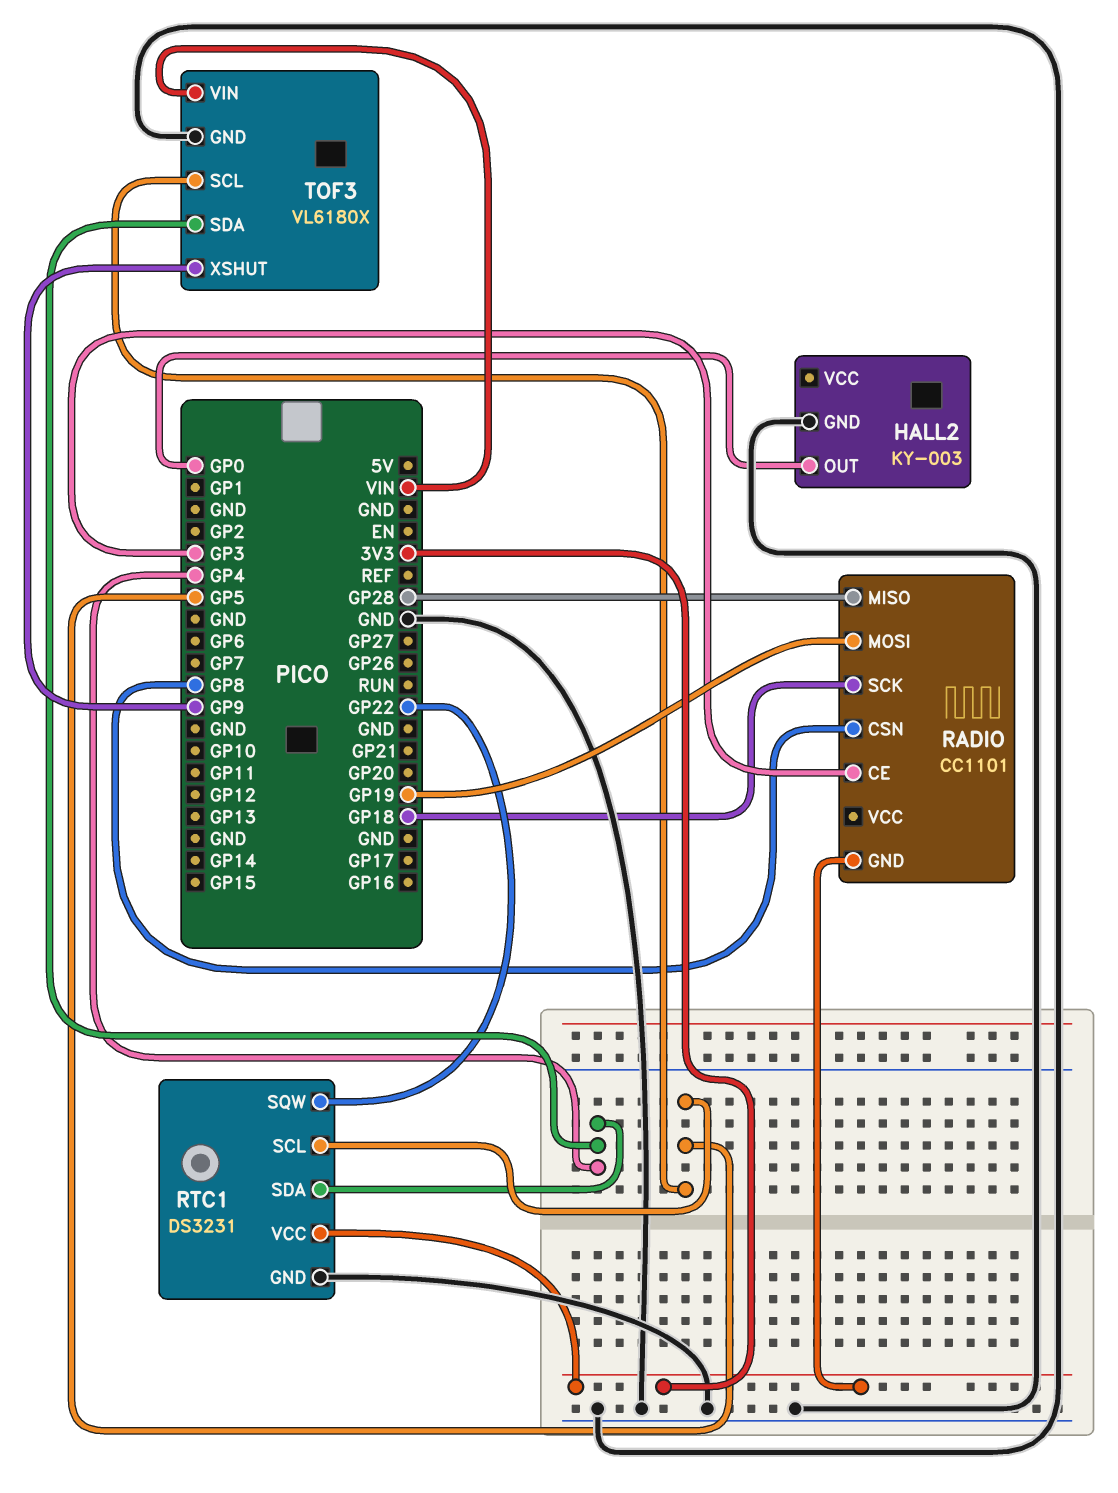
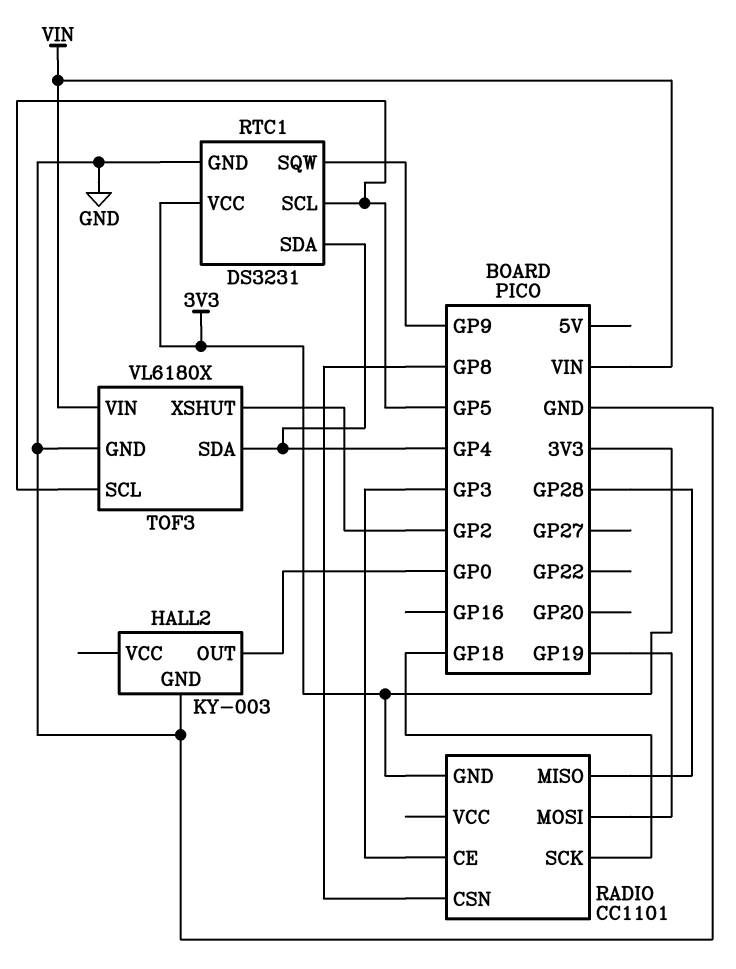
RTC1 pin SQW: GP22 -> GP9
TOF3 pin XSHUT: GP9 -> GP2

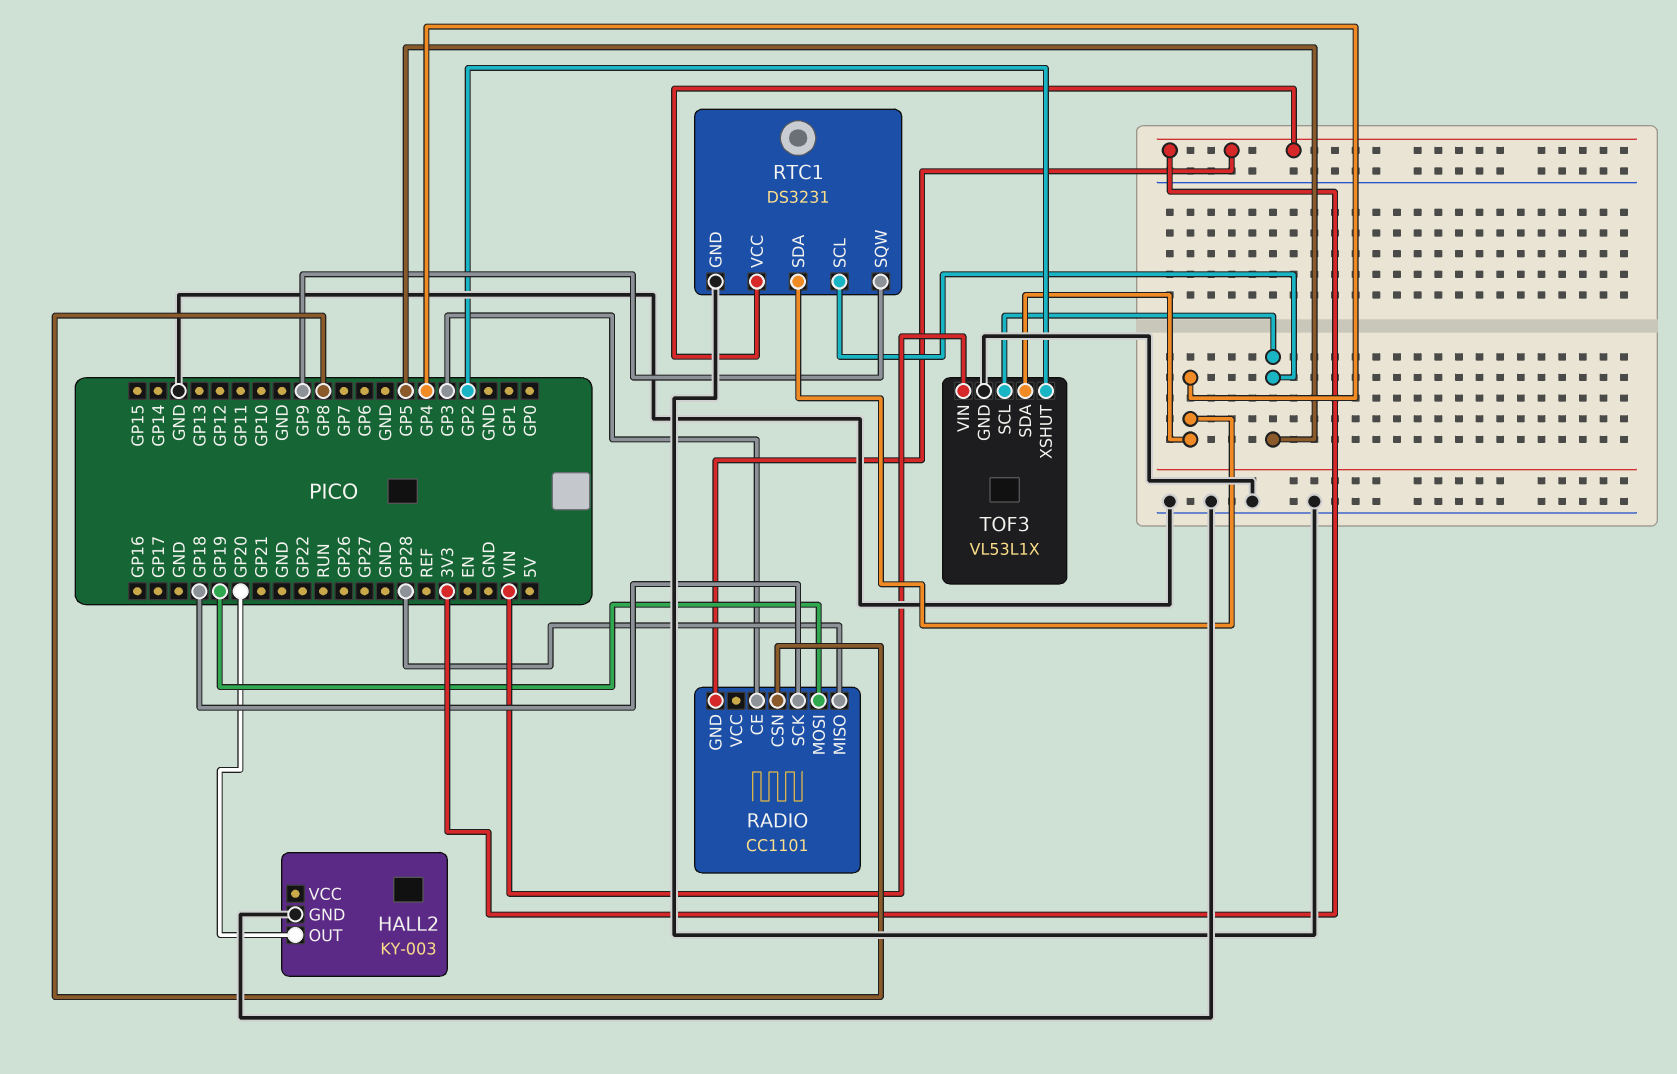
HALL2 pin OUT: GP0 -> GP20
TOF3: VL6180X -> VL53L1X

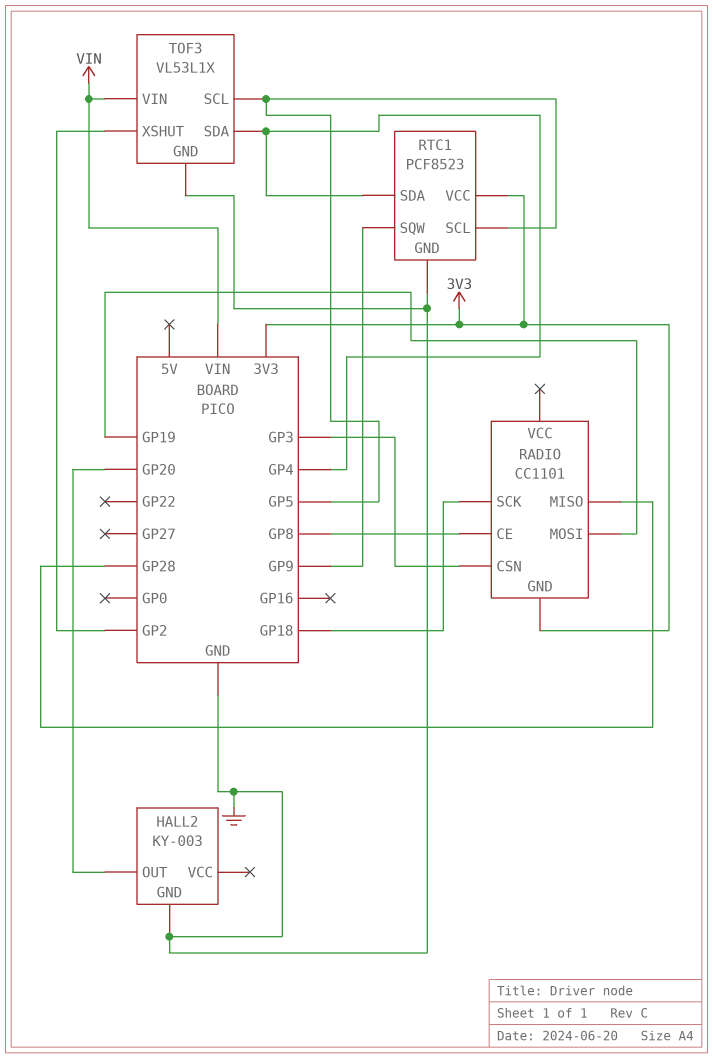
RADIO pin CE: GP3 -> GP8
RADIO pin CSN: GP8 -> GP3
RTC1: DS3231 -> PCF8523

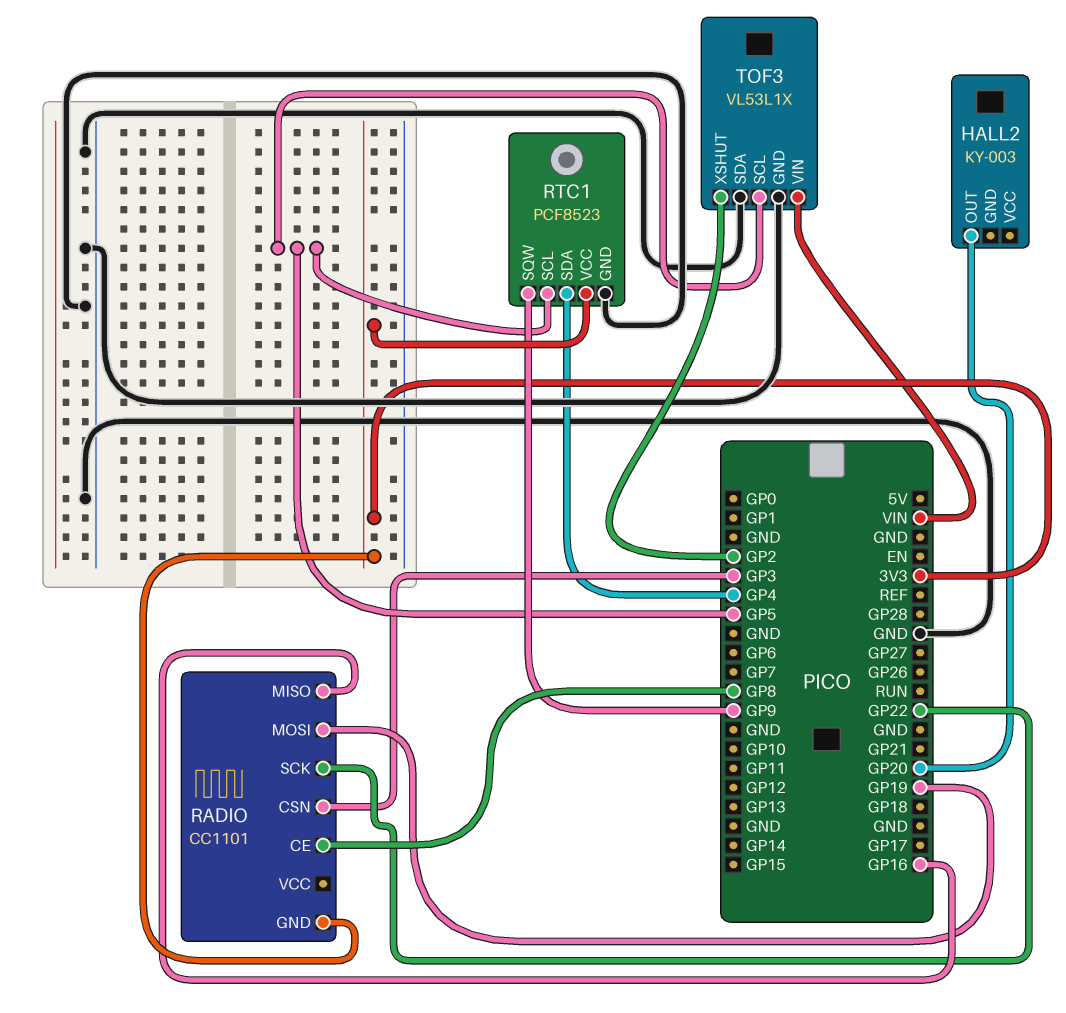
HALL2 pin GND: GND -> none
RADIO pin MISO: GP28 -> GP16
RADIO pin SCK: GP18 -> GP22
TOF3 pin SDA: GP4 -> GND

